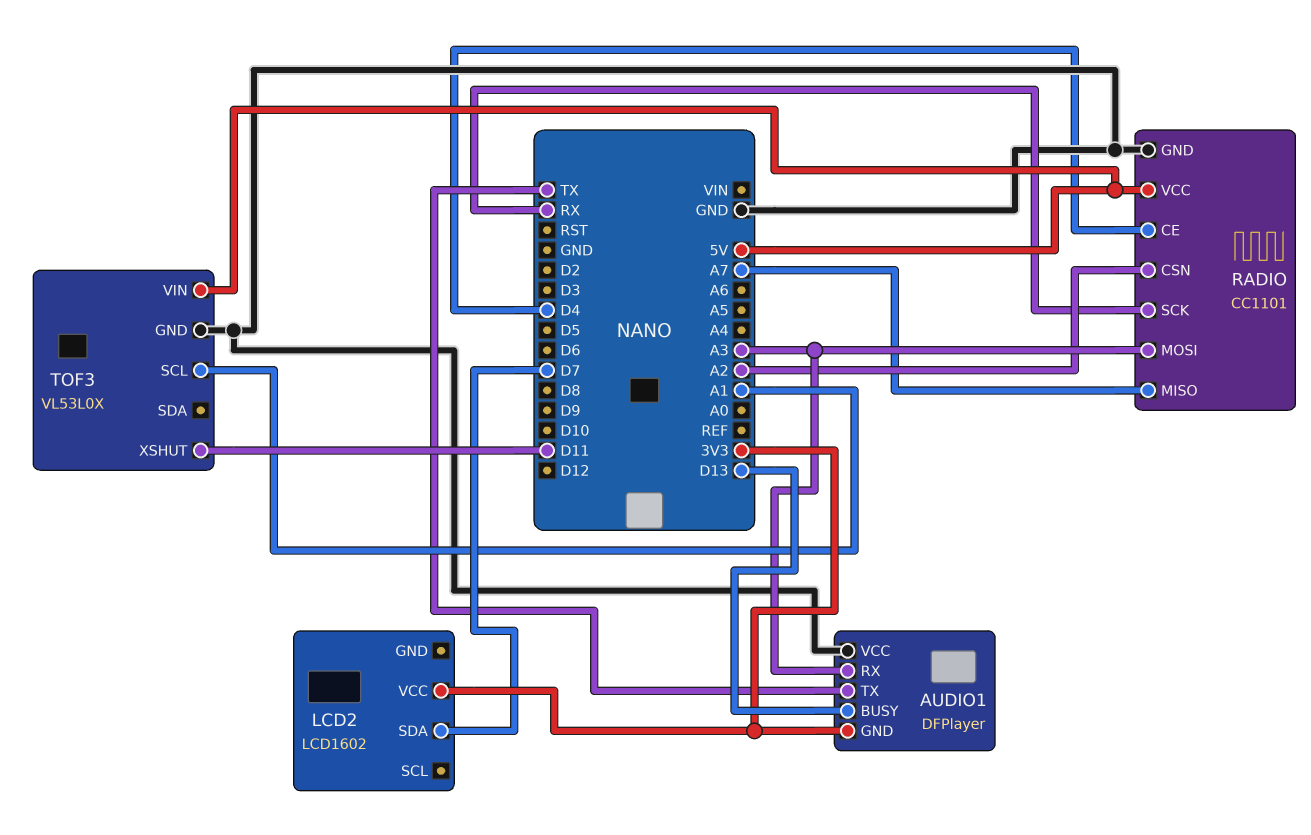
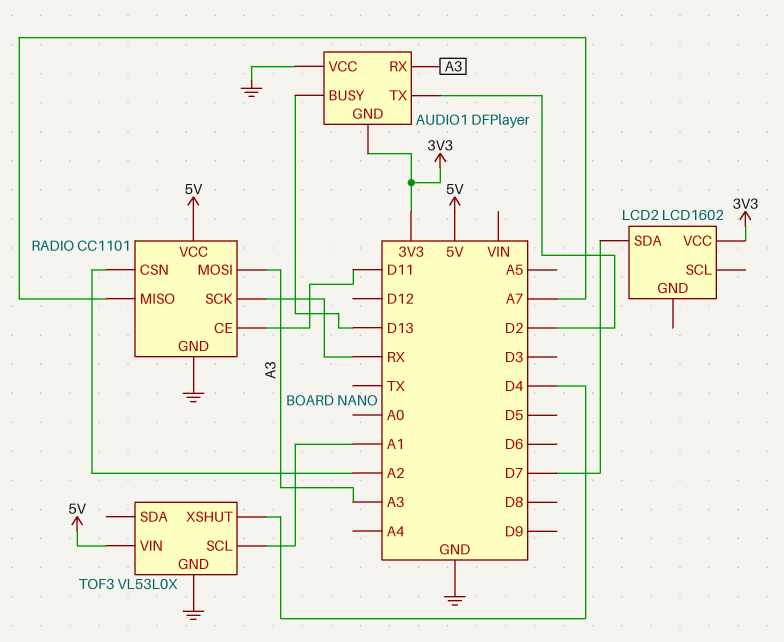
AUDIO1 pin TX: TX -> D2
RADIO pin CE: D4 -> D11
TOF3 pin XSHUT: D11 -> D4

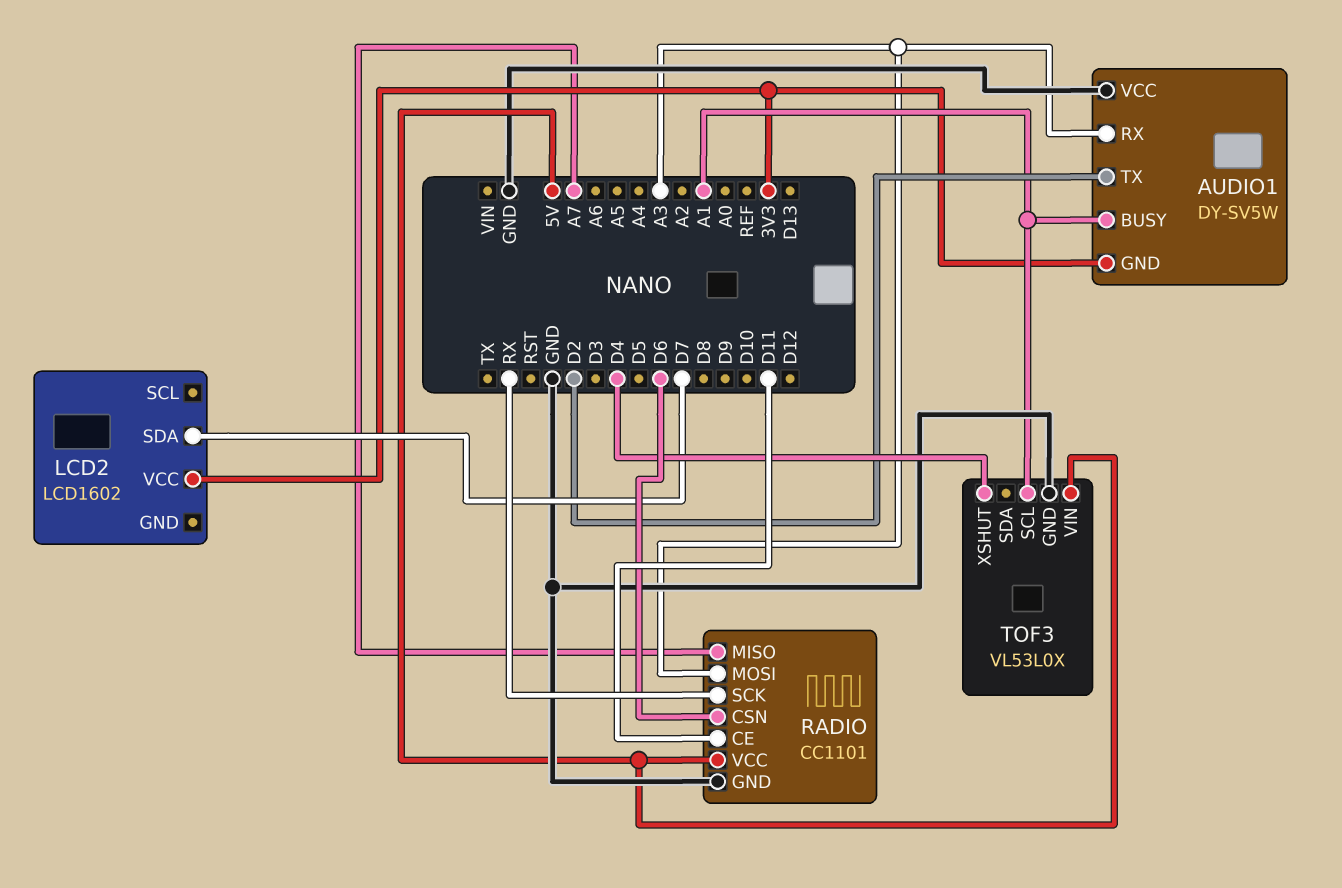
AUDIO1: DFPlayer -> DY-SV5W
AUDIO1 pin BUSY: D13 -> A1
RADIO pin CSN: A2 -> D6

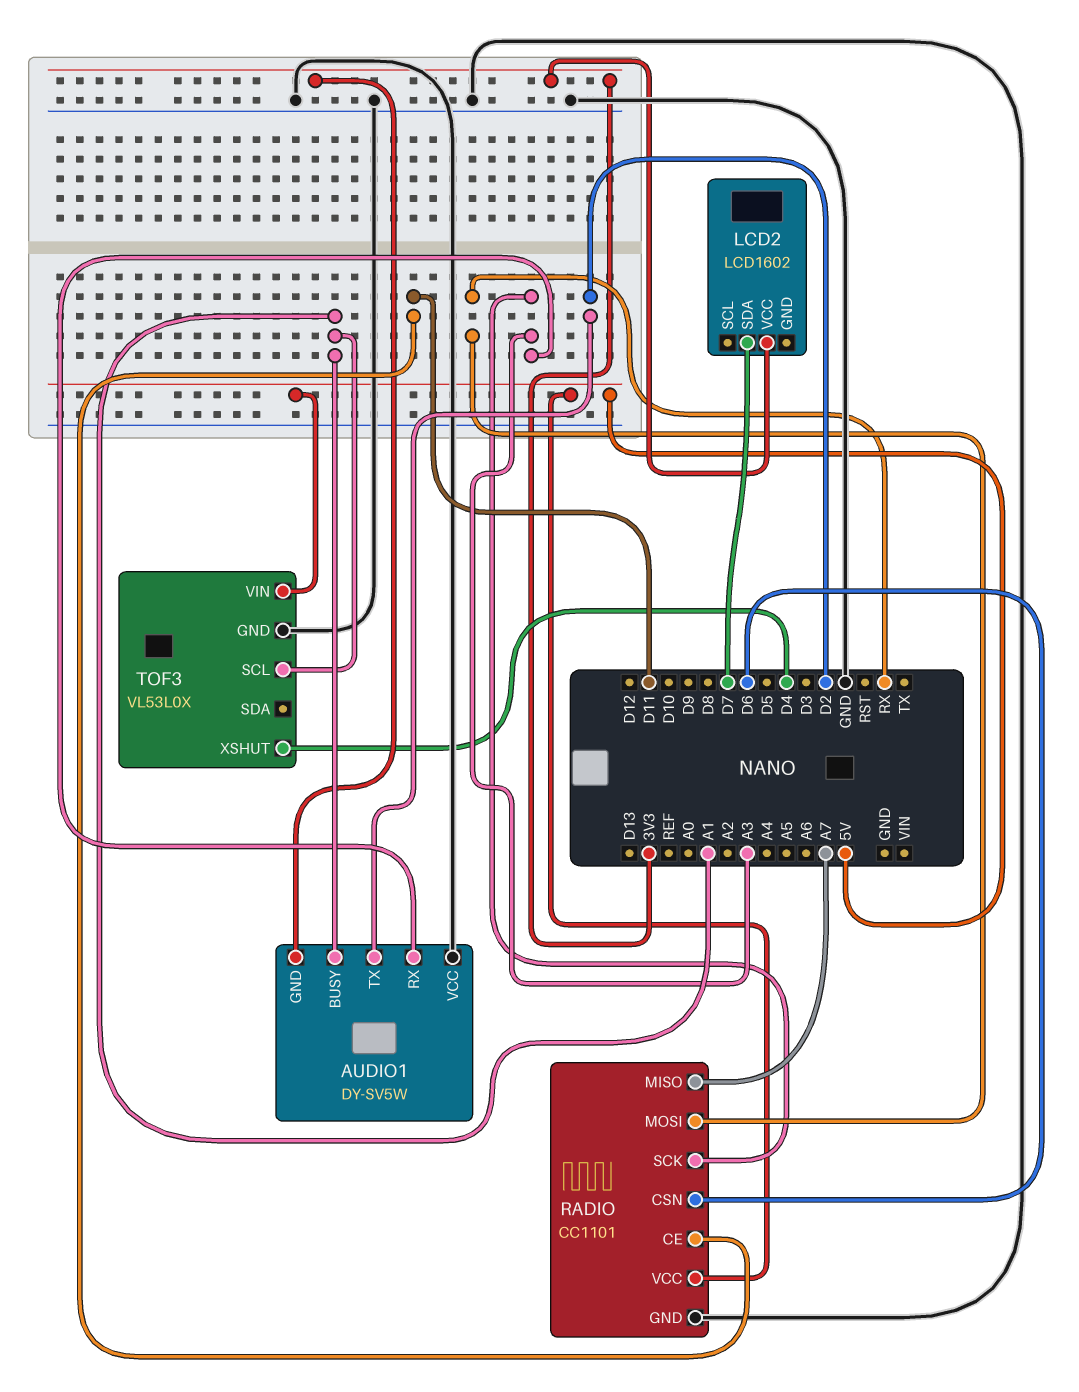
RADIO pin MOSI: A3 -> RX
RADIO pin SCK: RX -> A3

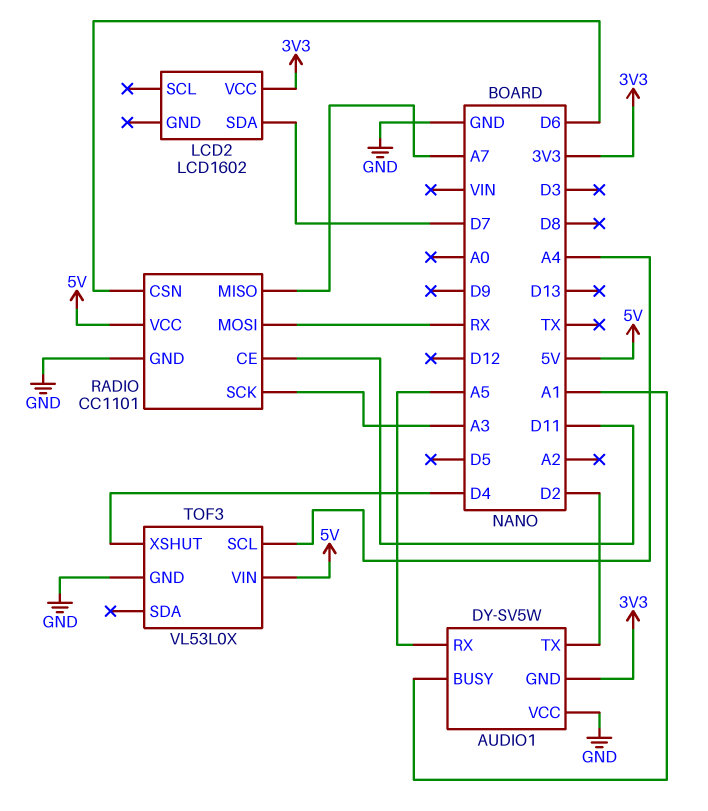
AUDIO1 pin RX: A3 -> A5
TOF3 pin SCL: A1 -> A4

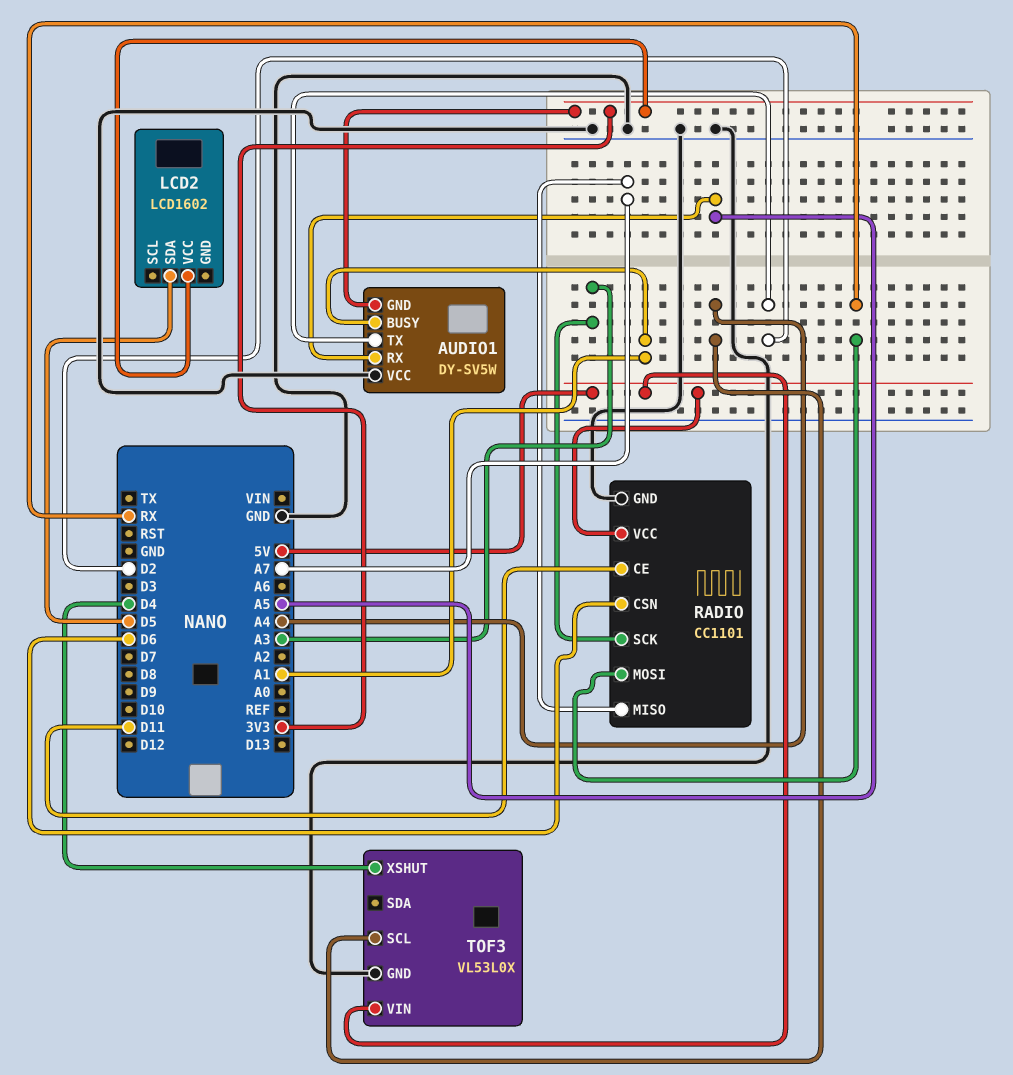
LCD2 pin SDA: D7 -> D5

